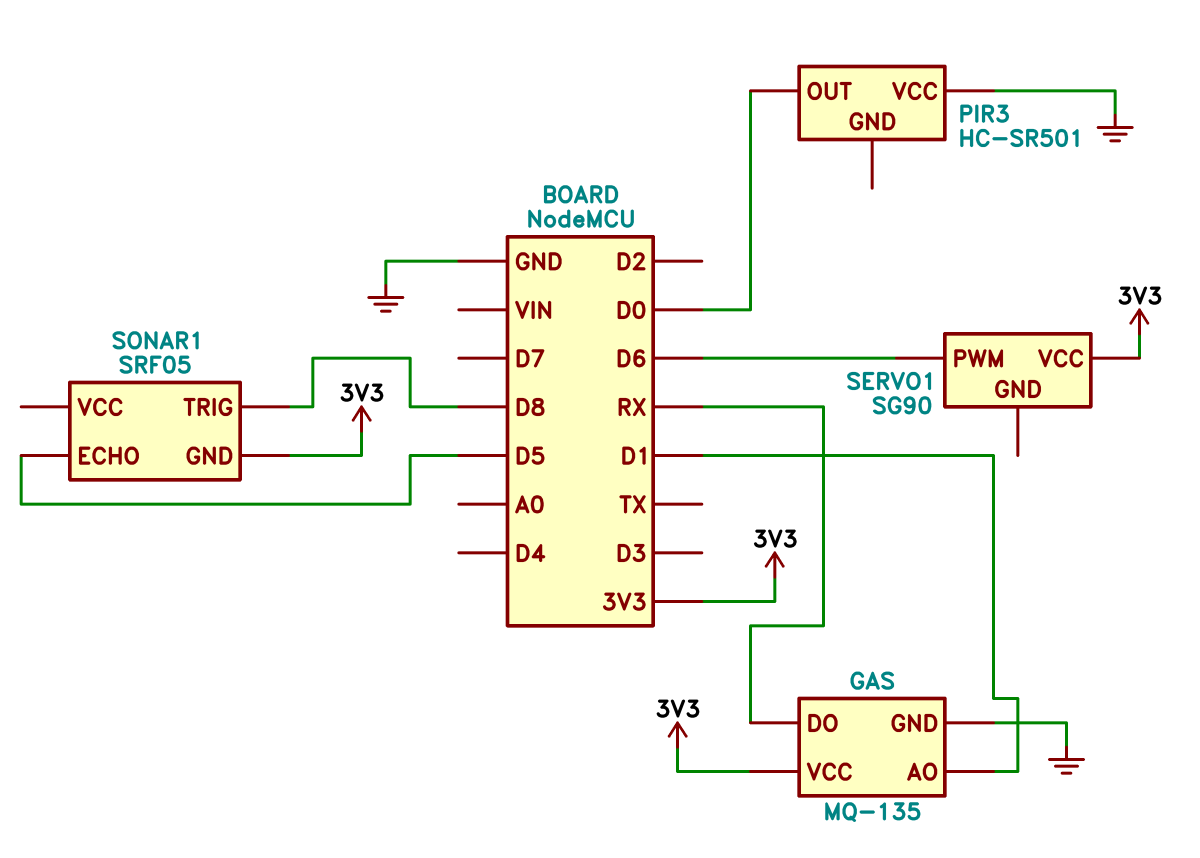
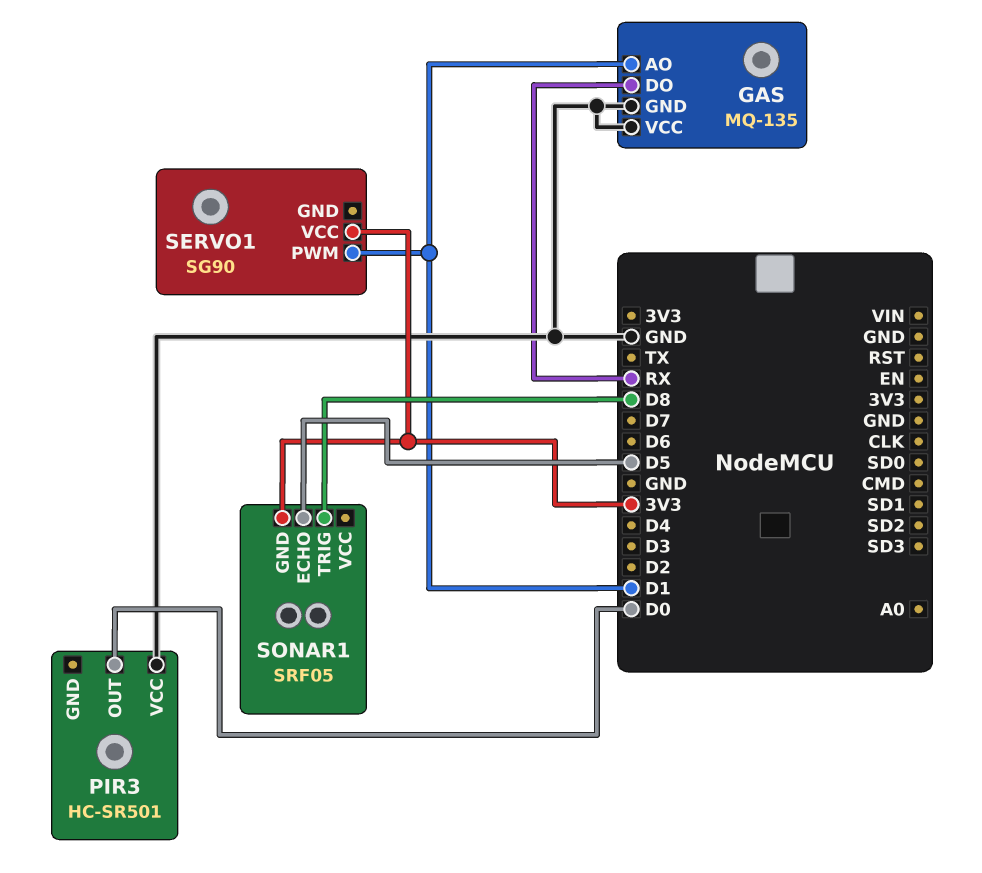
GAS pin VCC: 3V3 -> GND
SERVO1 pin PWM: D6 -> D1

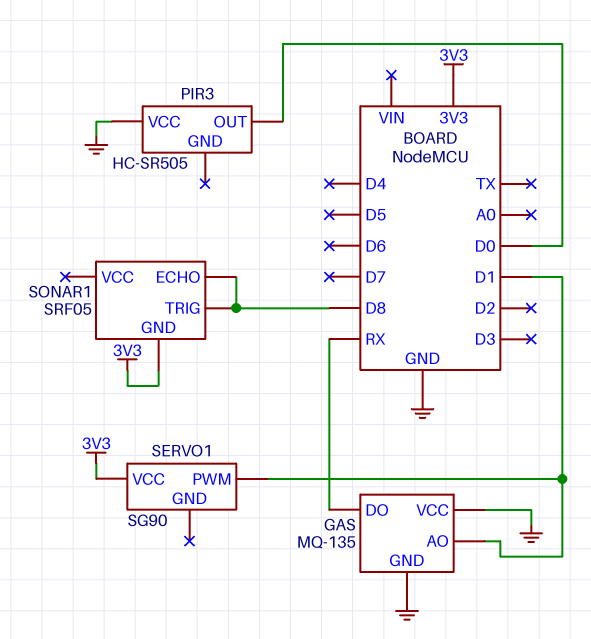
PIR3: HC-SR501 -> HC-SR505
SONAR1 pin ECHO: D5 -> D8

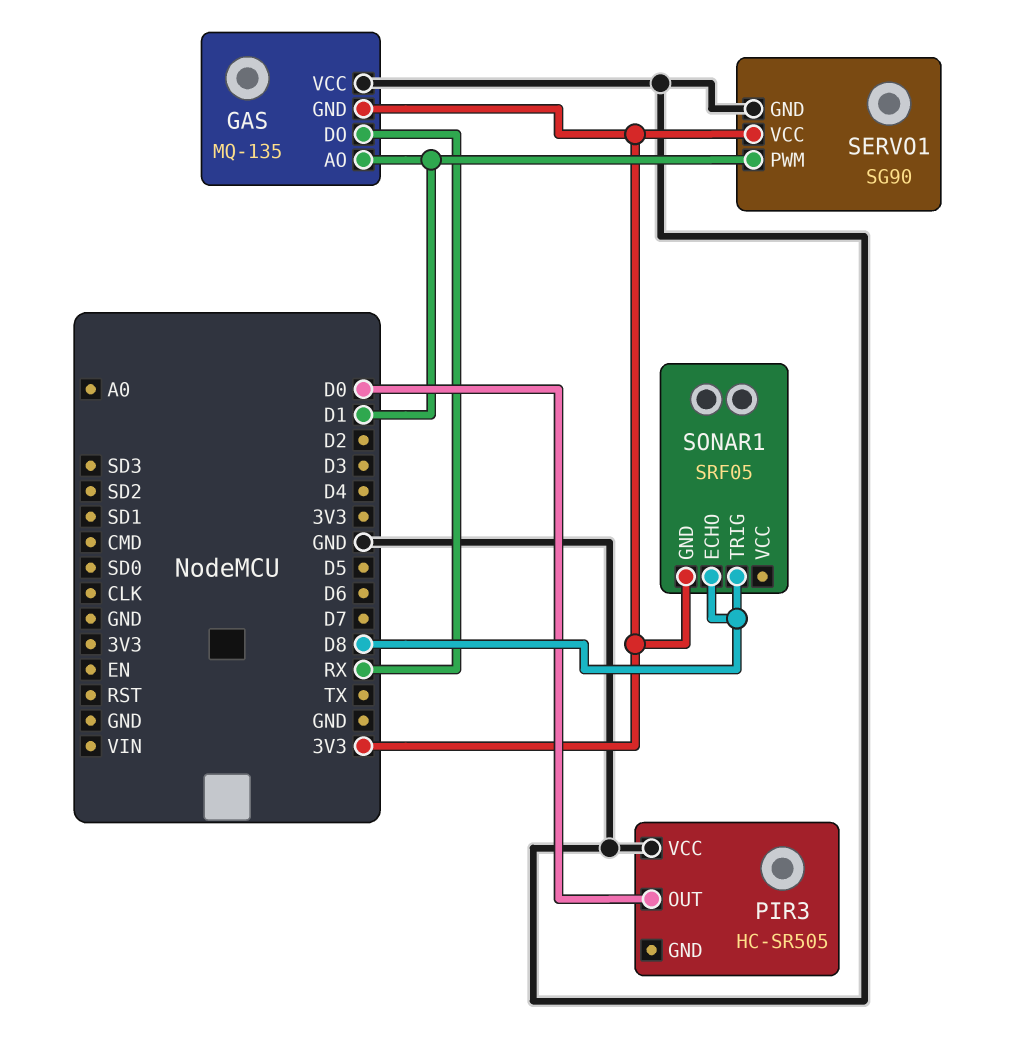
GAS pin GND: GND -> 3V3
SERVO1 pin GND: none -> GND

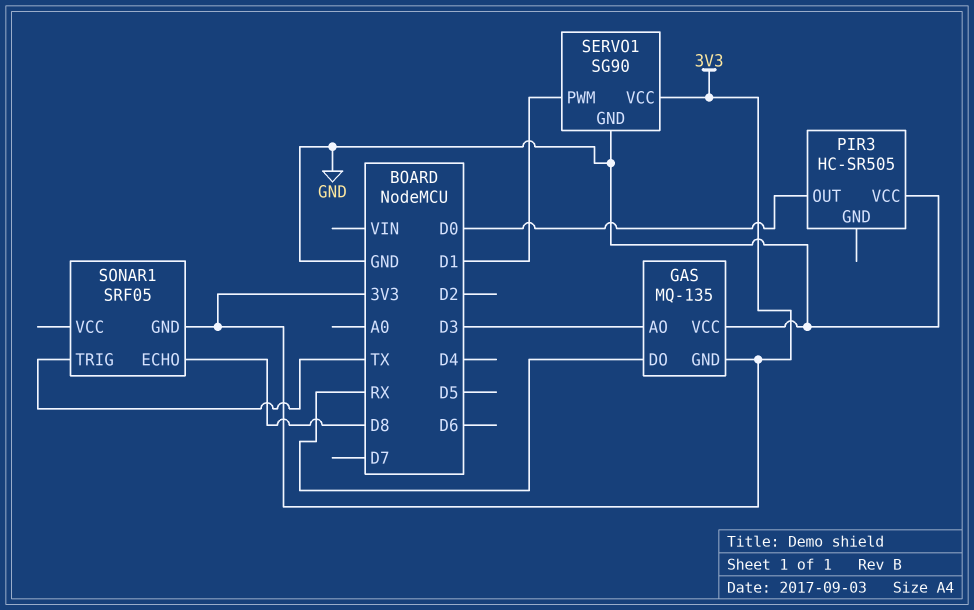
GAS pin AO: D1 -> D3
SONAR1 pin TRIG: D8 -> TX

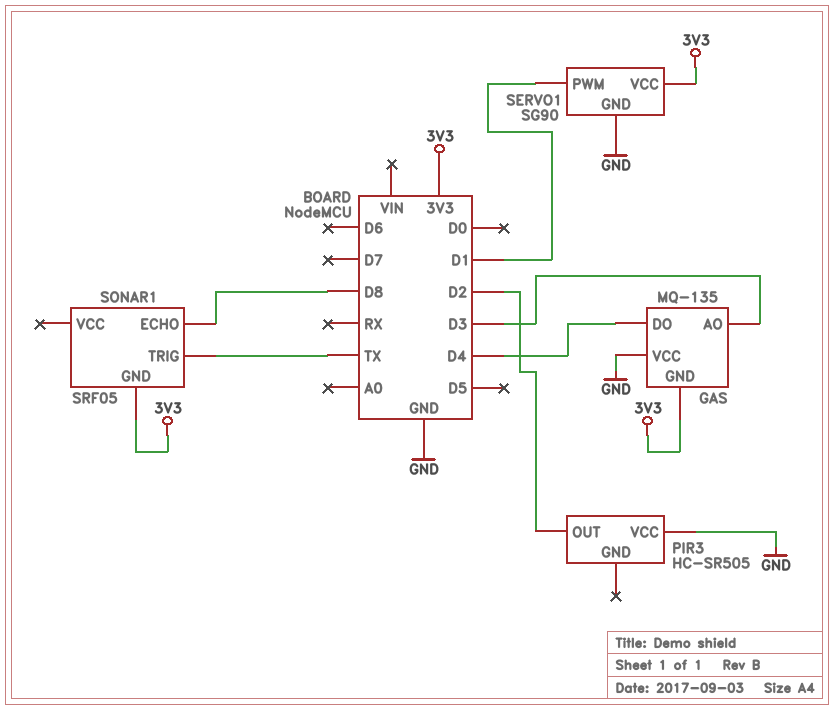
GAS pin DO: RX -> D4
PIR3 pin OUT: D0 -> D2

